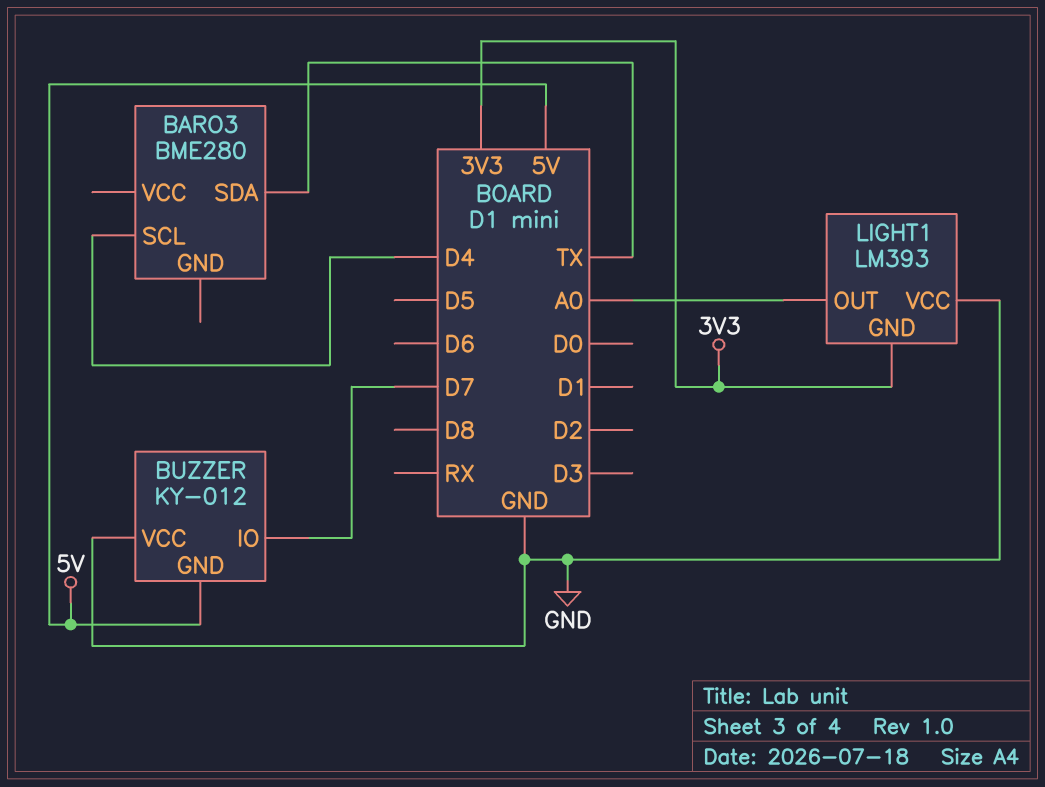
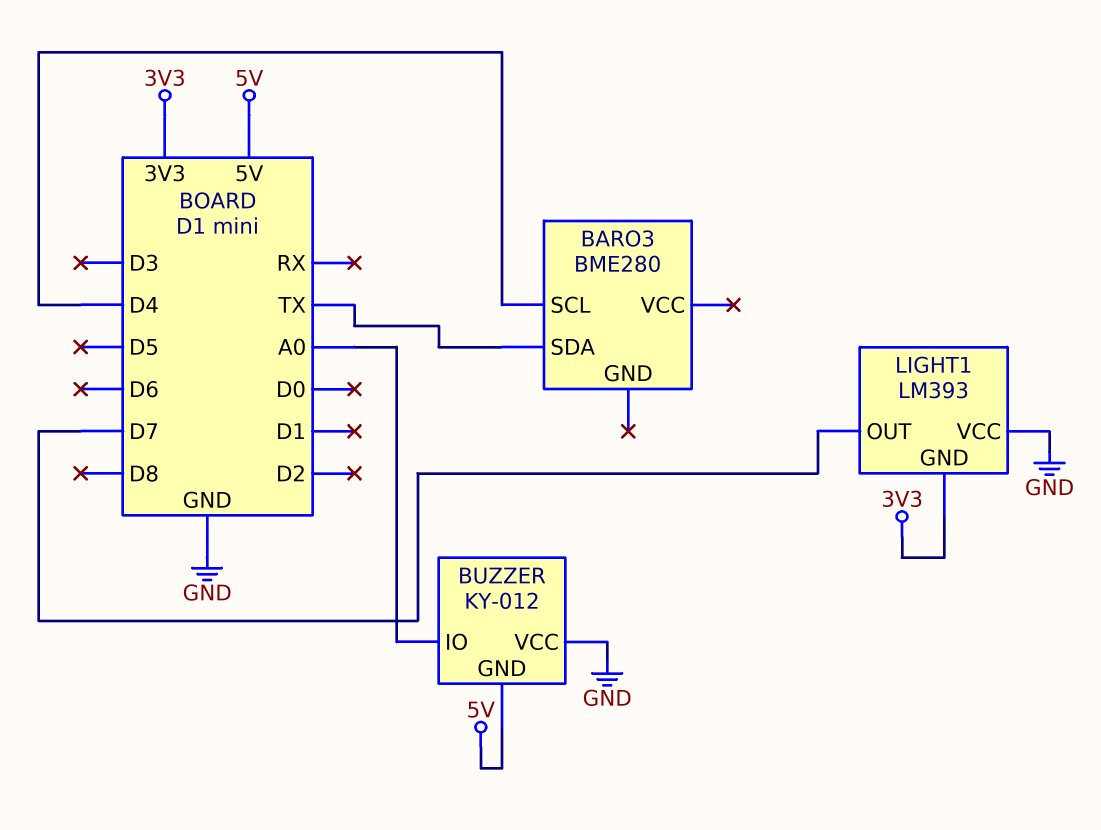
BUZZER pin IO: D7 -> A0
LIGHT1 pin OUT: A0 -> D7

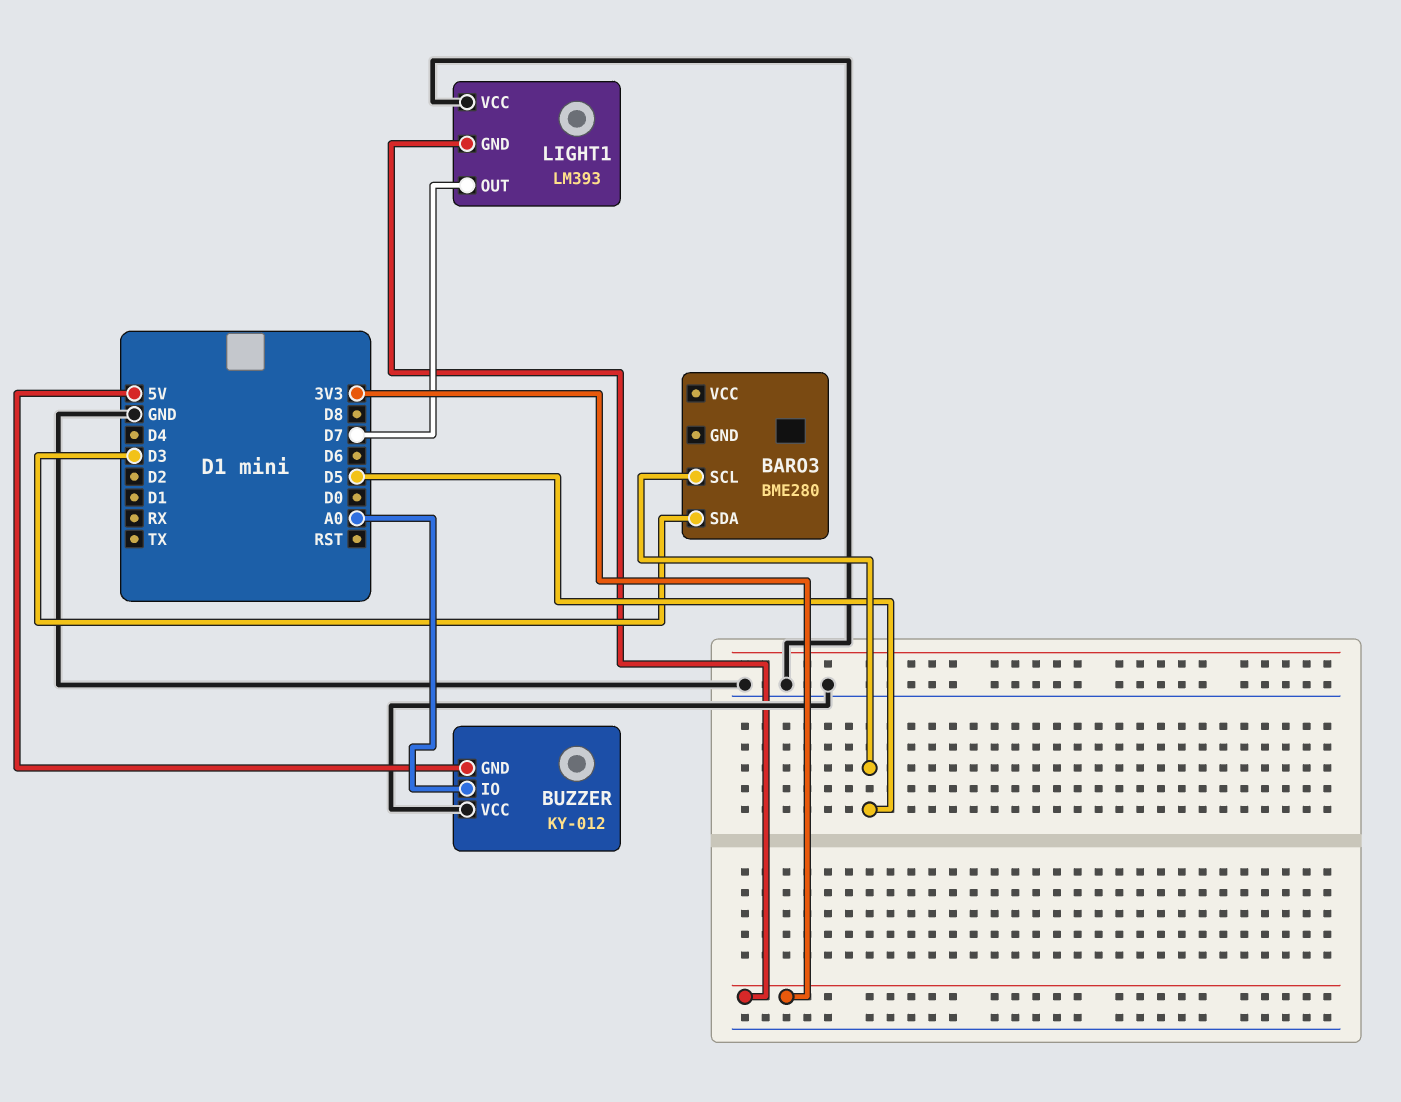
BARO3 pin SCL: D4 -> D5
BARO3 pin SDA: TX -> D3

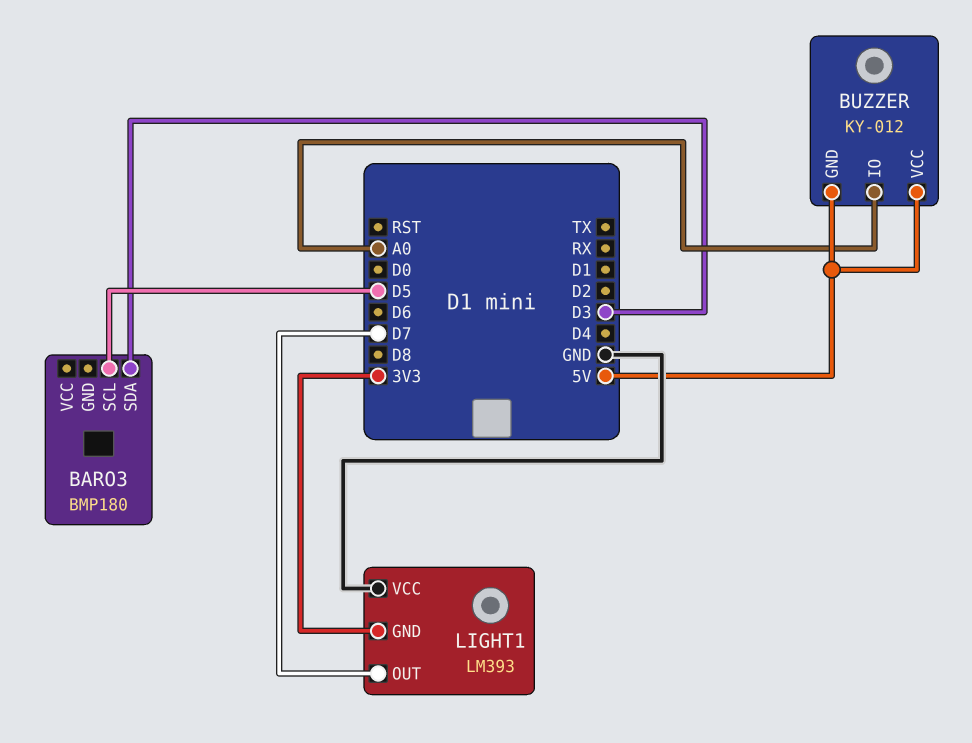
BARO3: BME280 -> BMP180
BUZZER pin VCC: GND -> 5V

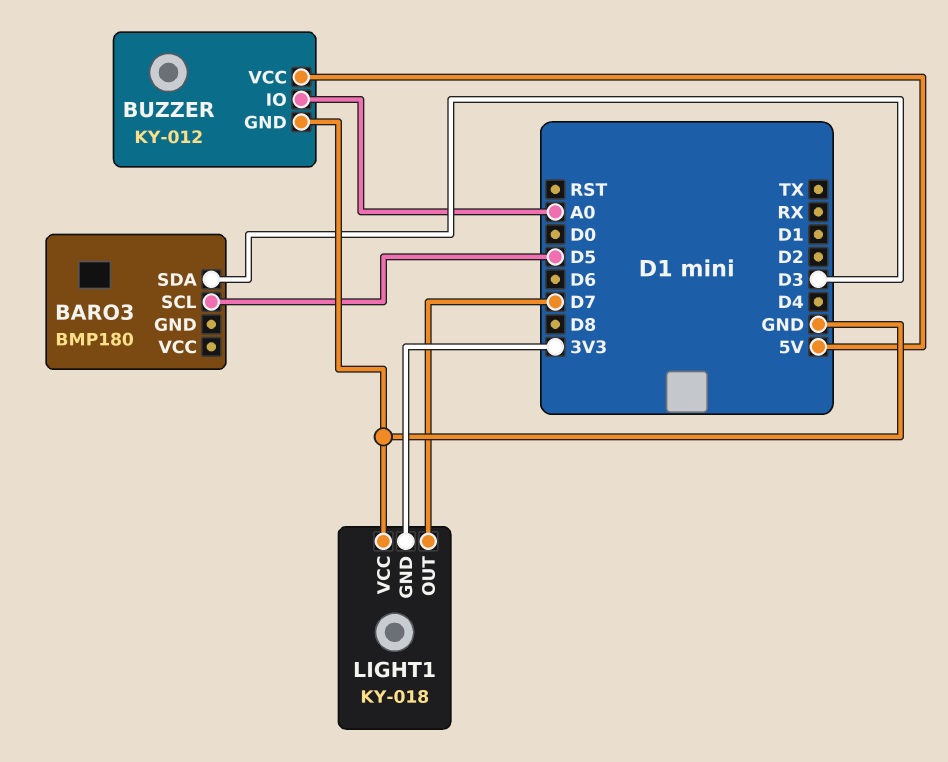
BUZZER pin GND: 5V -> GND
LIGHT1: LM393 -> KY-018

